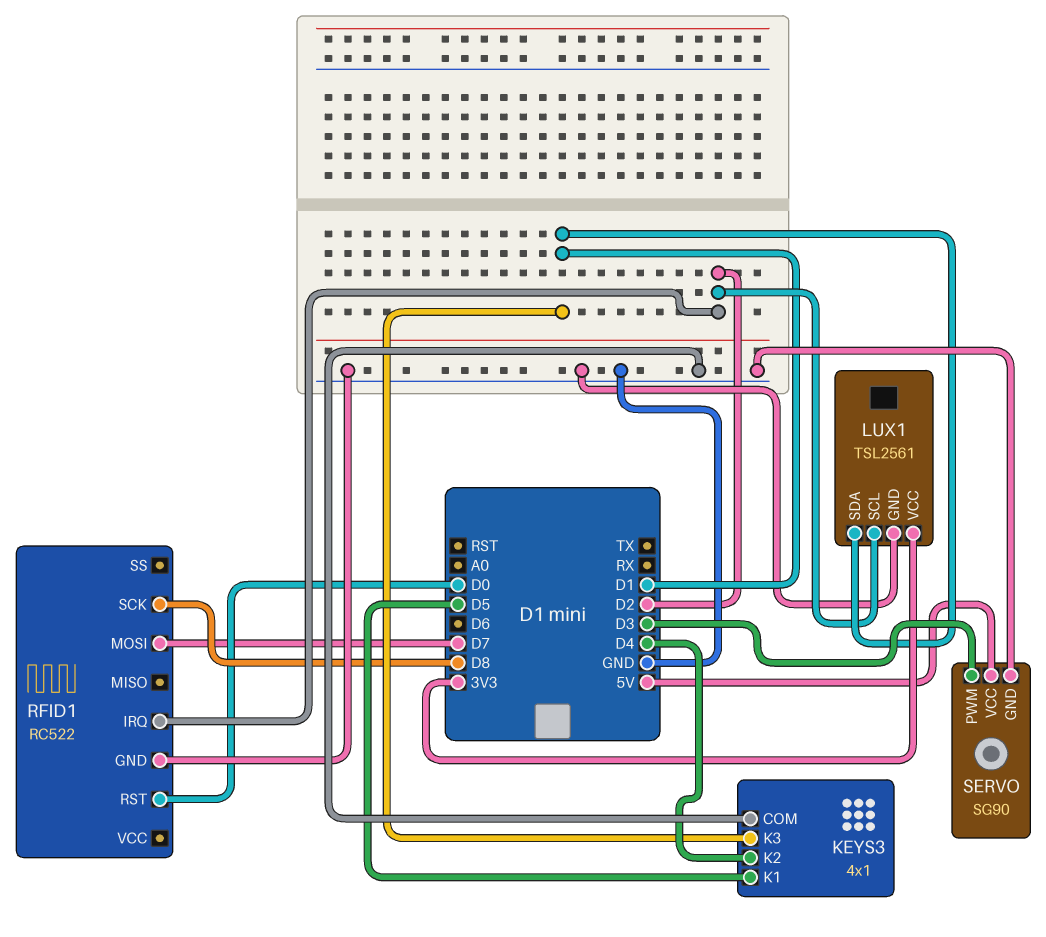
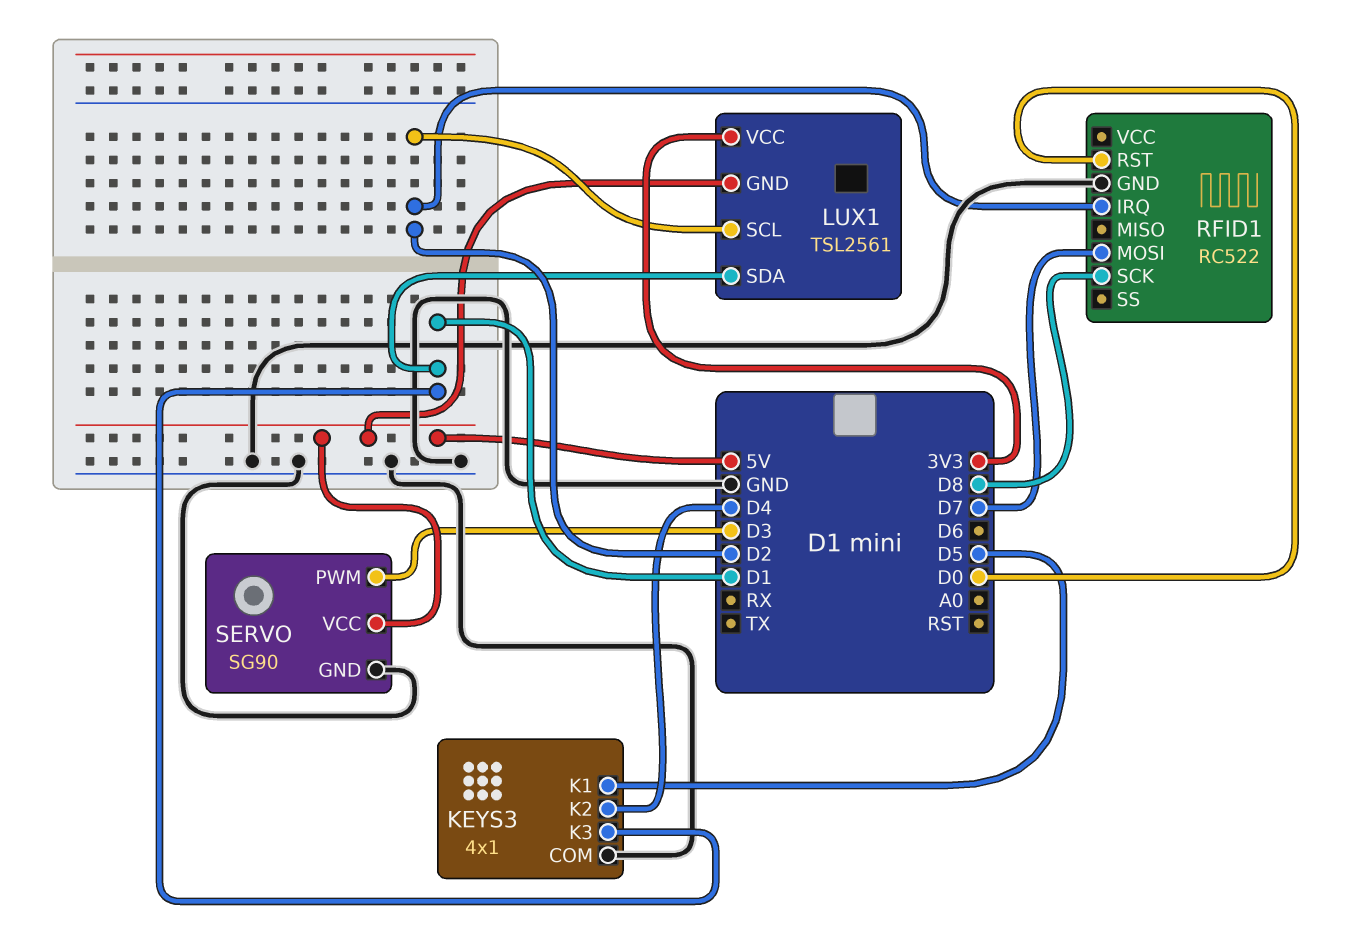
LUX1 pin GND: GND -> 5V

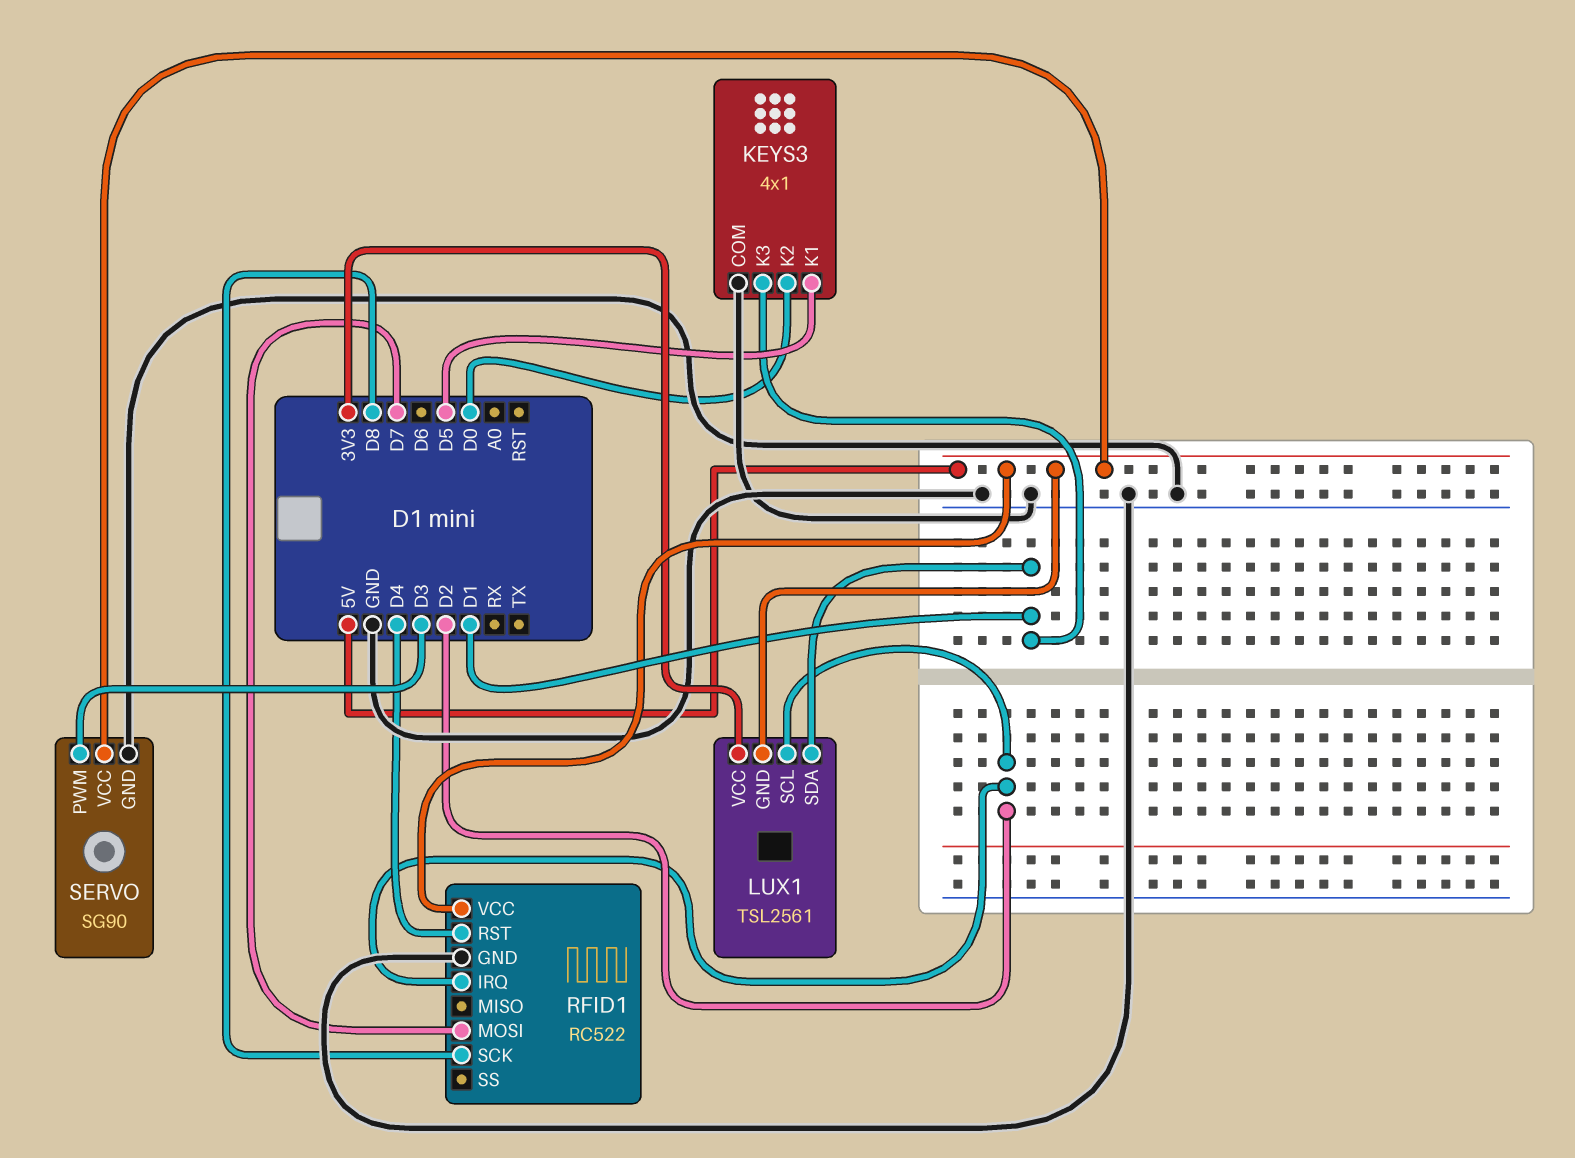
KEYS3 pin K2: D4 -> D0
RFID1 pin RST: D0 -> D4
RFID1 pin VCC: none -> 5V

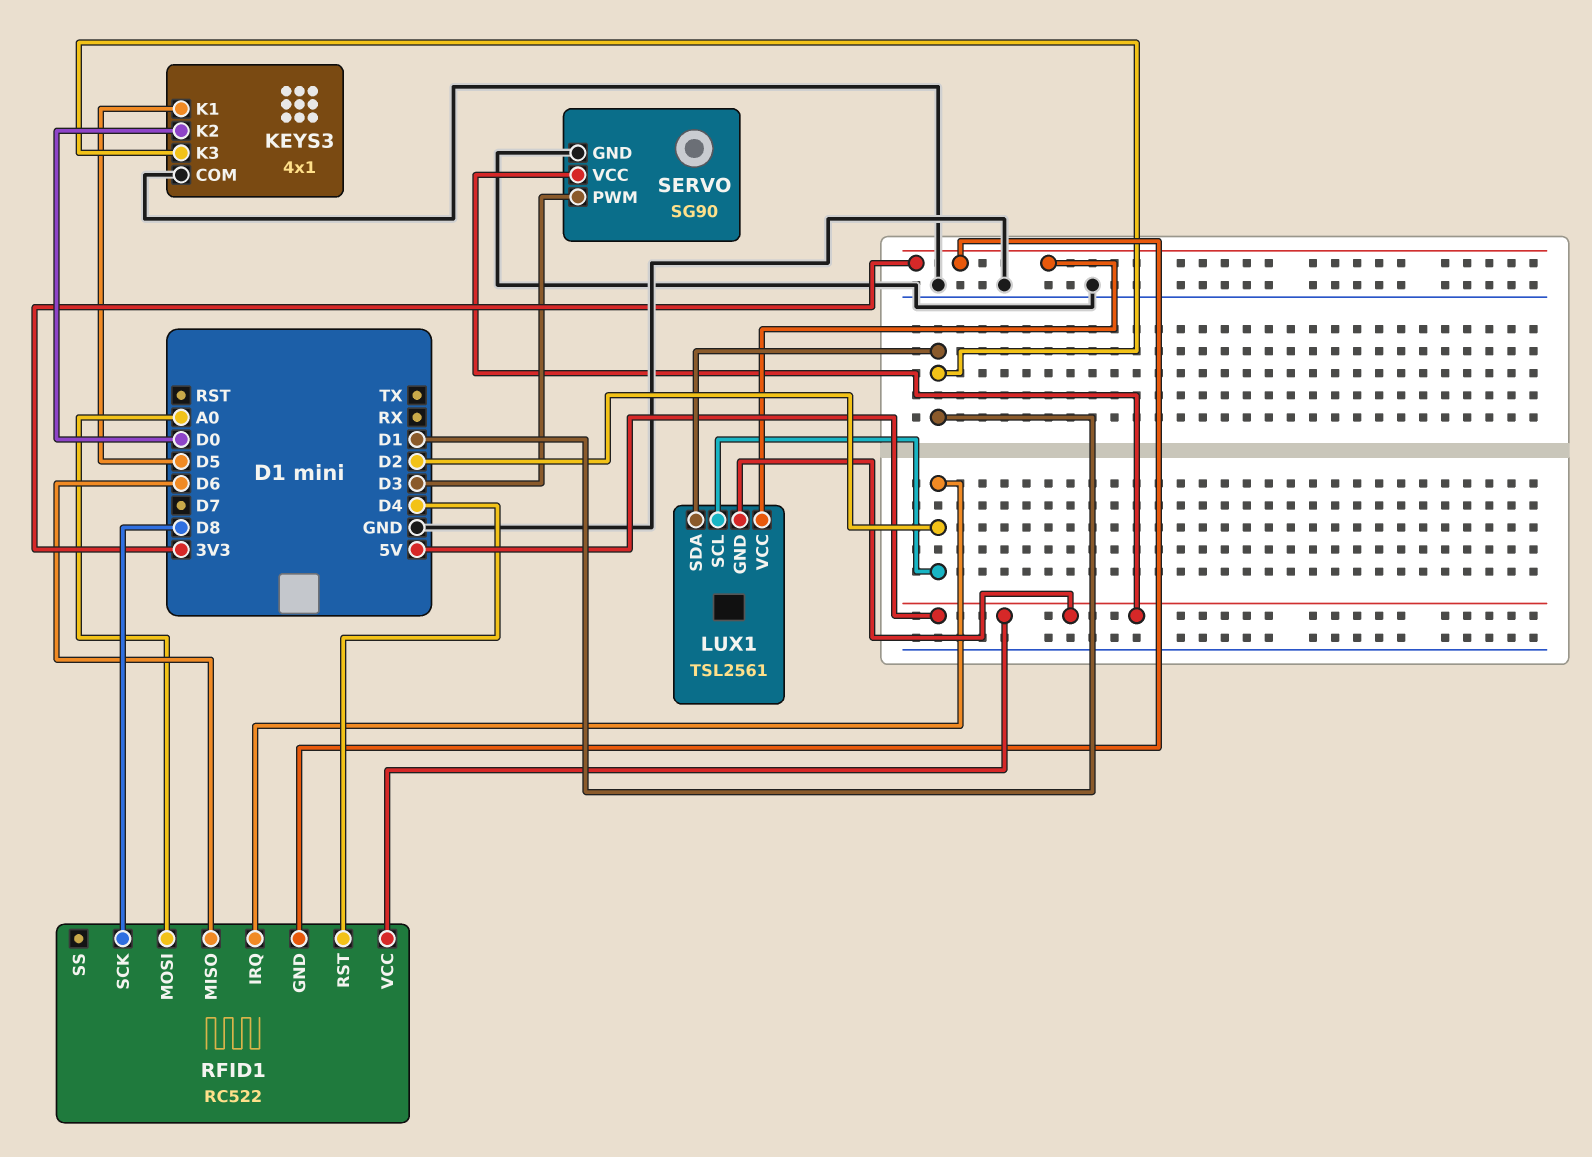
RFID1 pin GND: GND -> 3V3
RFID1 pin MISO: none -> D6
RFID1 pin MOSI: D7 -> A0

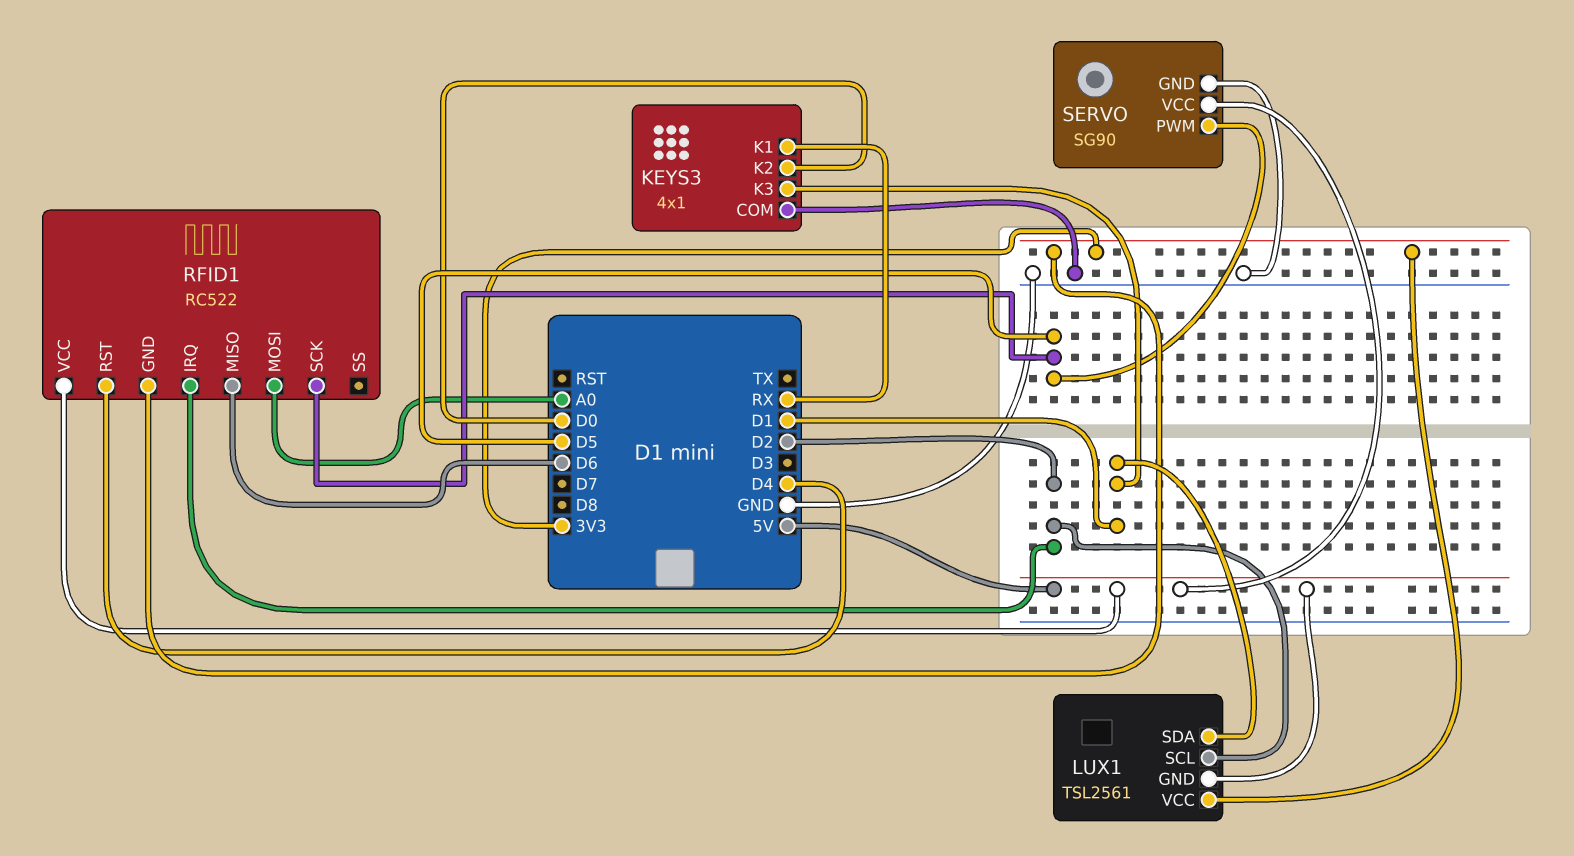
KEYS3 pin K1: D5 -> RX
RFID1 pin SCK: D8 -> D5
SERVO pin PWM: D3 -> D5

